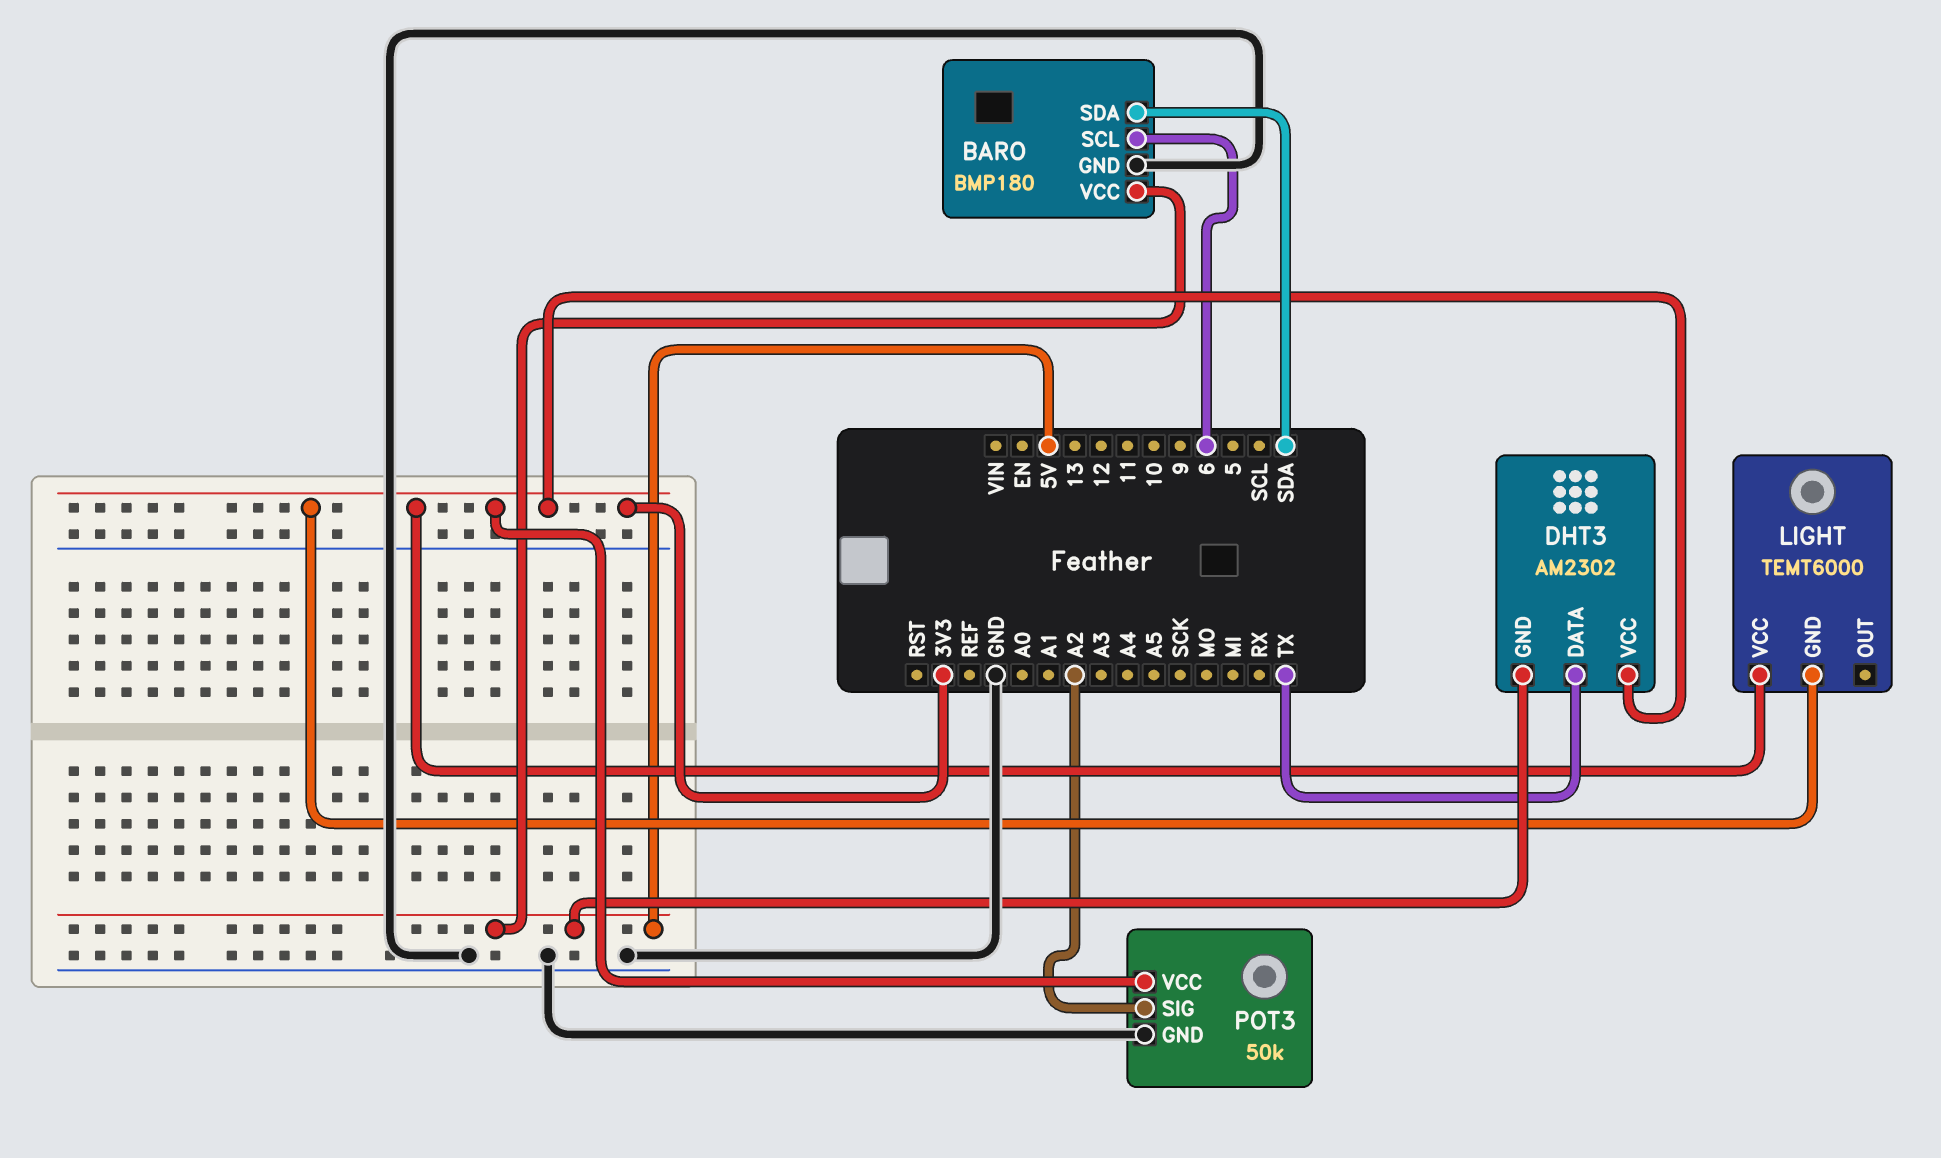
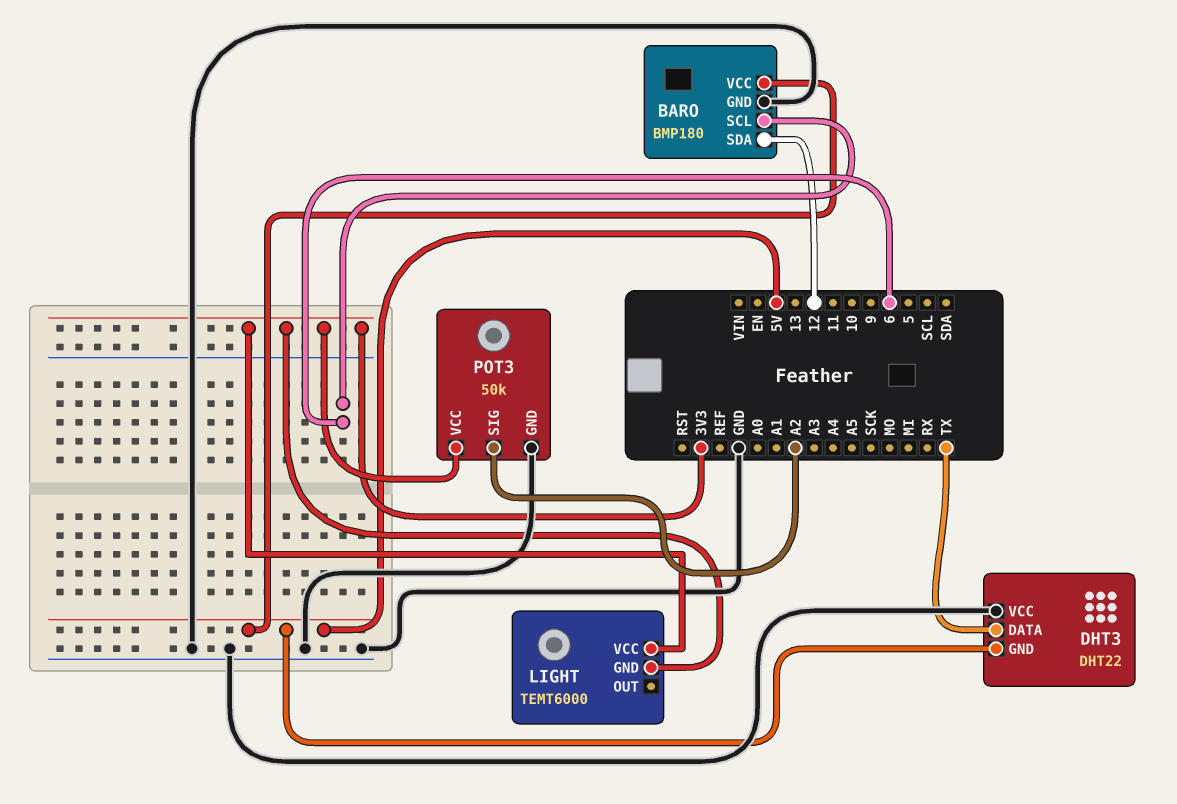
BARO pin SDA: SDA -> 12
DHT3: AM2302 -> DHT22
DHT3 pin VCC: 3V3 -> GND

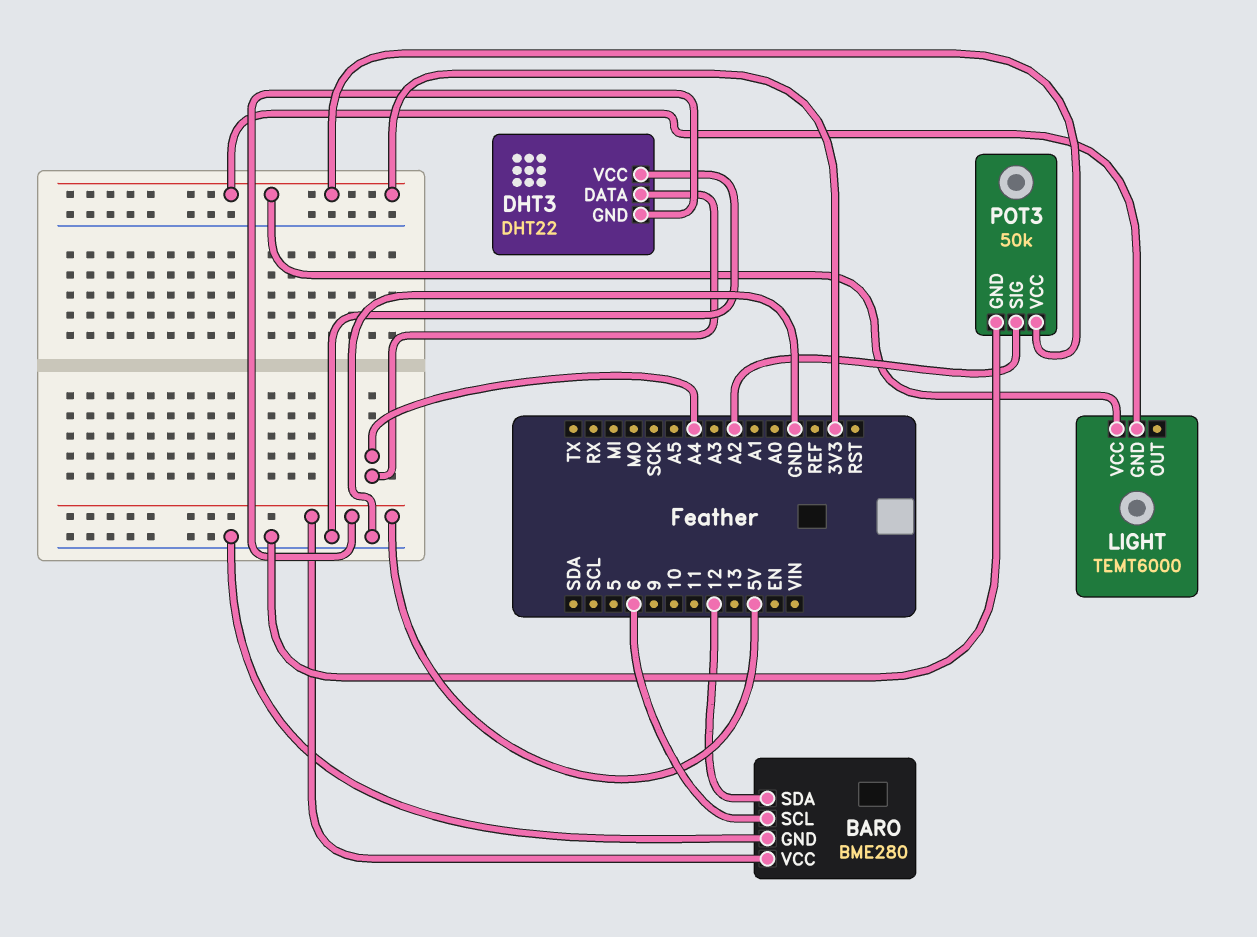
BARO: BMP180 -> BME280
DHT3 pin DATA: TX -> A4

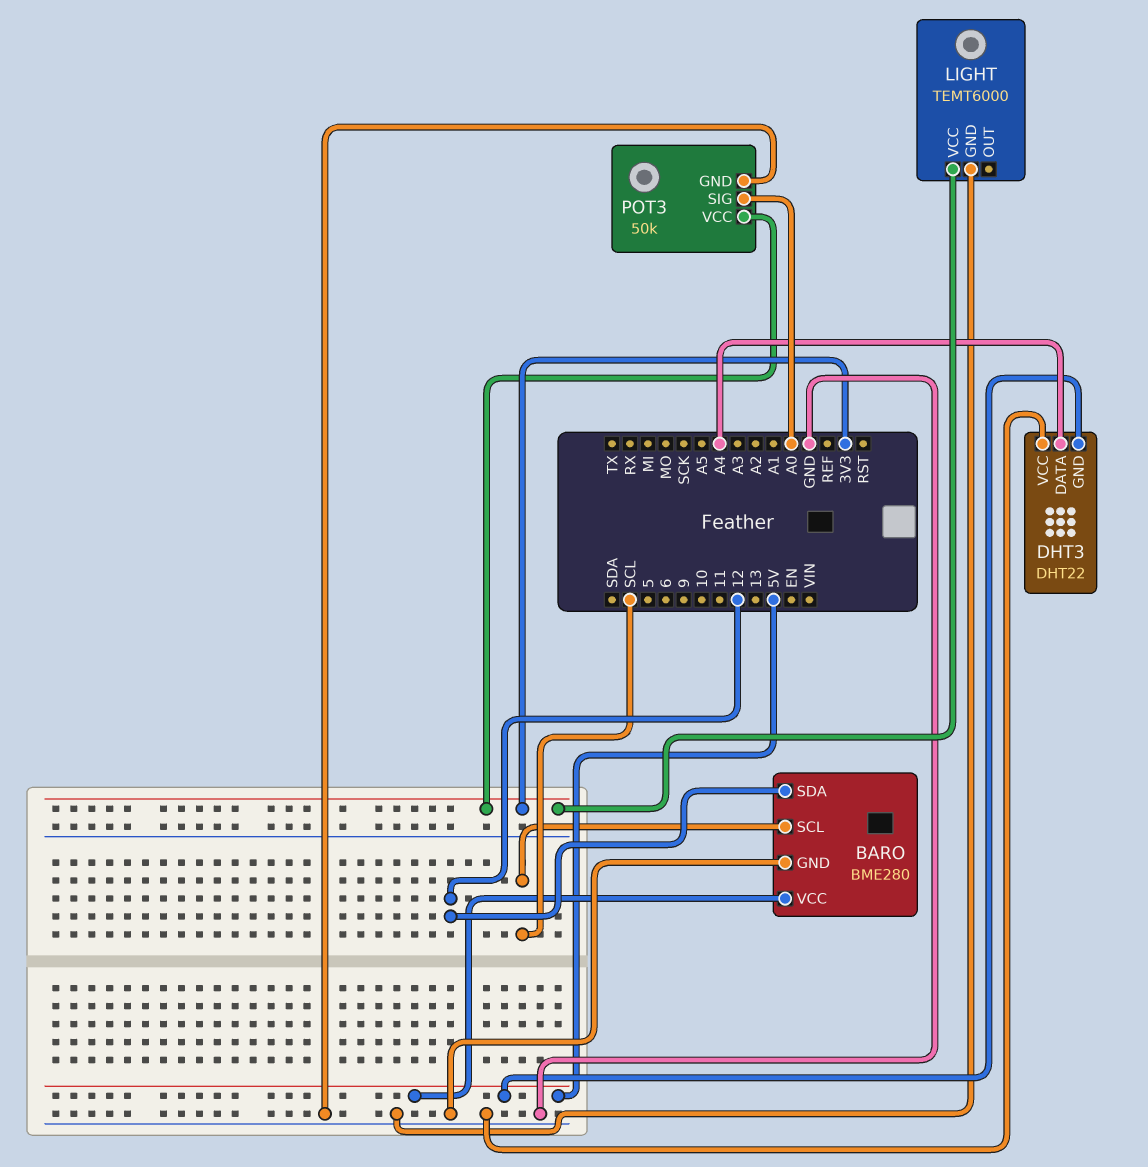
BARO pin SCL: 6 -> SCL
LIGHT pin GND: 3V3 -> GND
POT3 pin SIG: A2 -> A0

